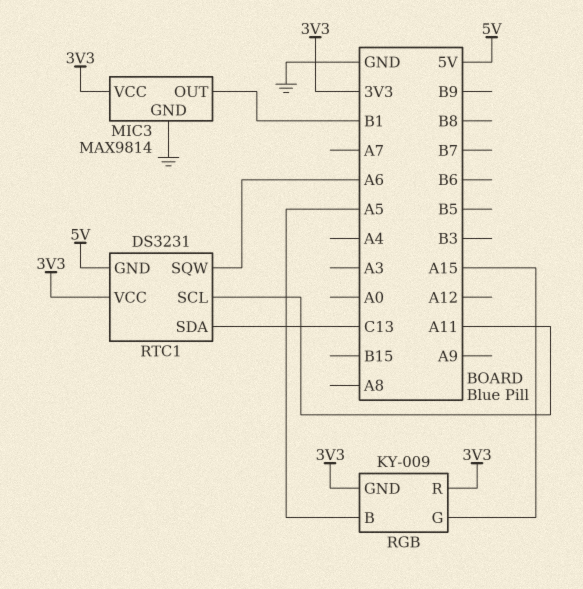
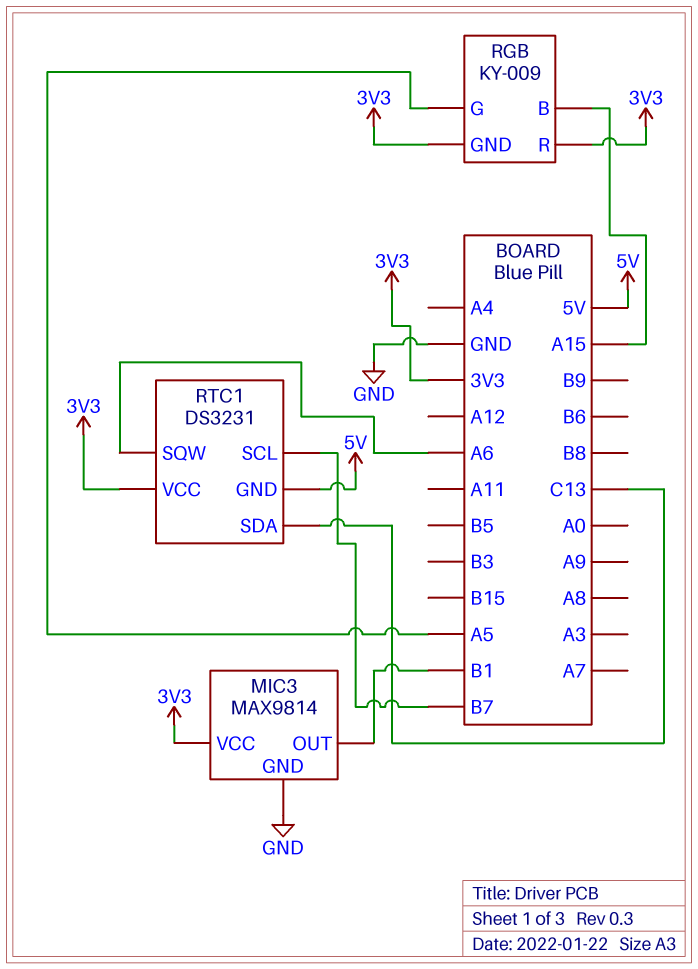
RGB pin B: A5 -> A15
RGB pin G: A15 -> A5
RTC1 pin SCL: A11 -> B7

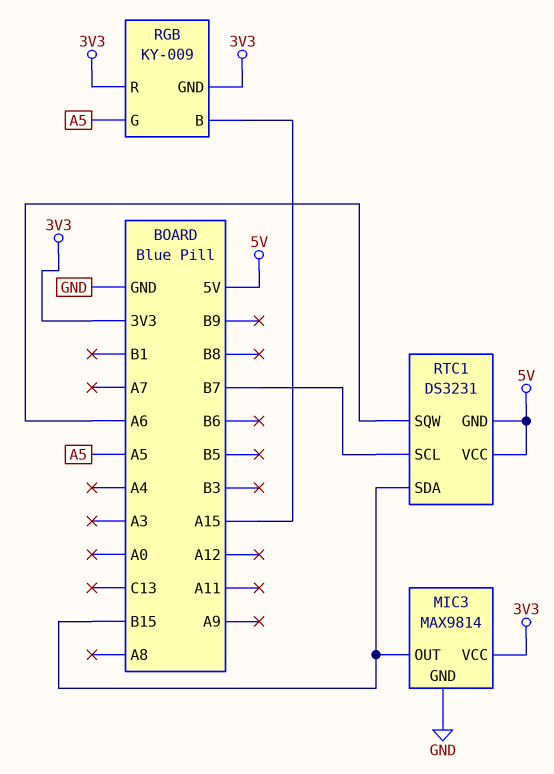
MIC3 pin OUT: B1 -> B15
RTC1 pin SDA: C13 -> B15
RTC1 pin VCC: 3V3 -> 5V

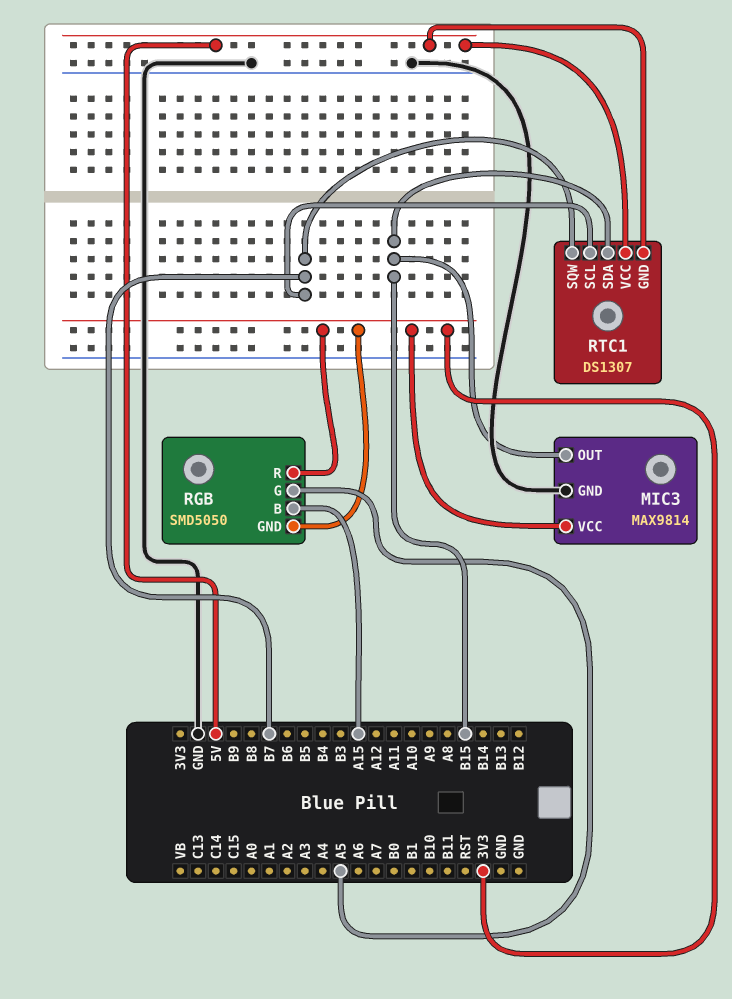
RGB: KY-009 -> SMD5050
RTC1: DS3231 -> DS1307
RTC1 pin SQW: A6 -> B7

